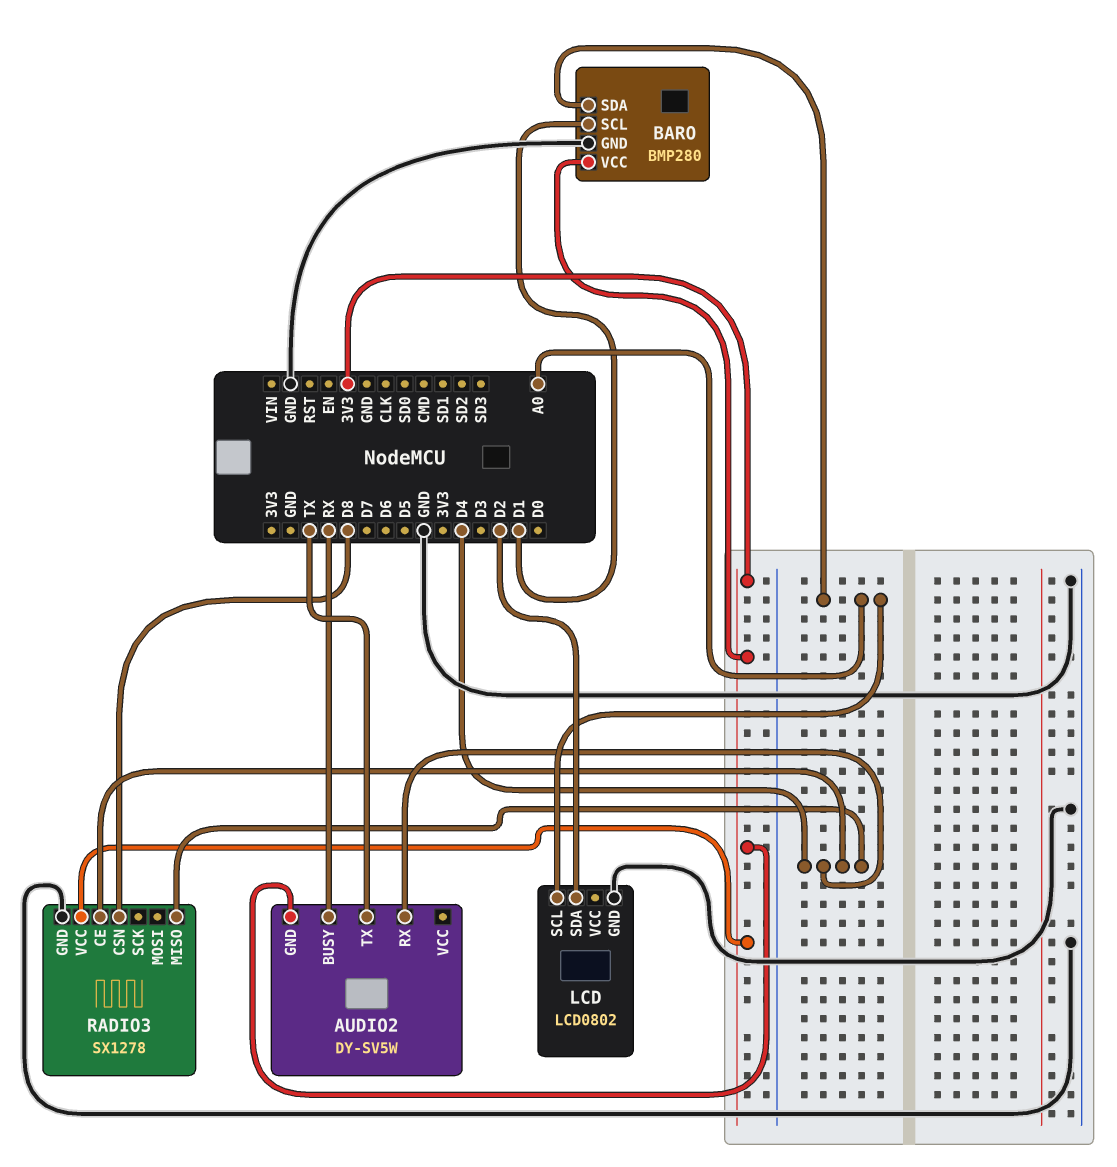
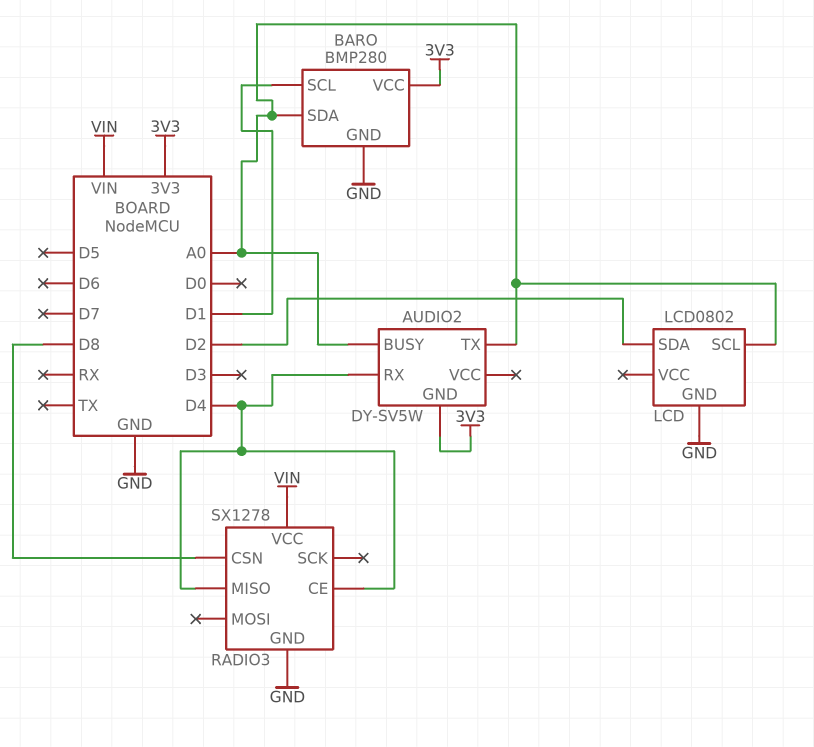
AUDIO2 pin BUSY: RX -> A0
AUDIO2 pin TX: TX -> A0
RADIO3 pin VCC: 3V3 -> VIN

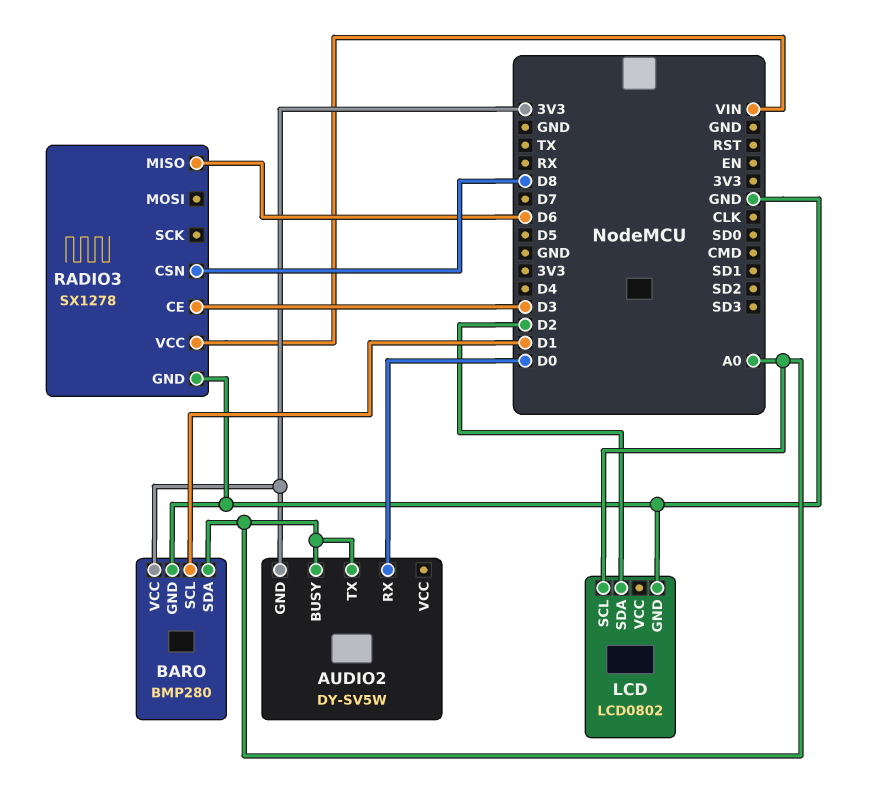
AUDIO2 pin RX: D4 -> D0
RADIO3 pin CE: D4 -> D3
RADIO3 pin MISO: D4 -> D6

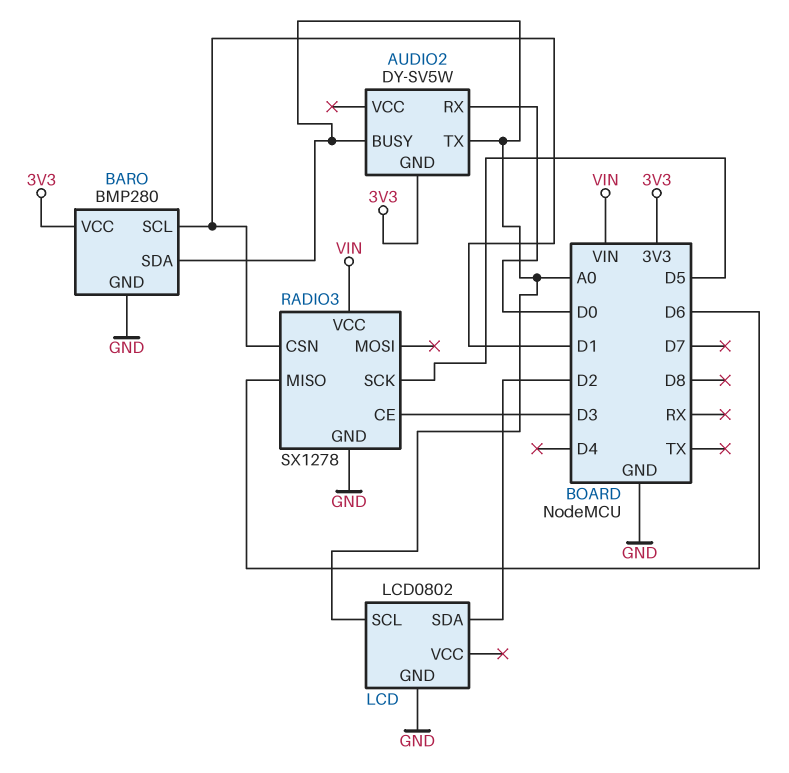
RADIO3 pin CSN: D8 -> D1
RADIO3 pin SCK: none -> D5

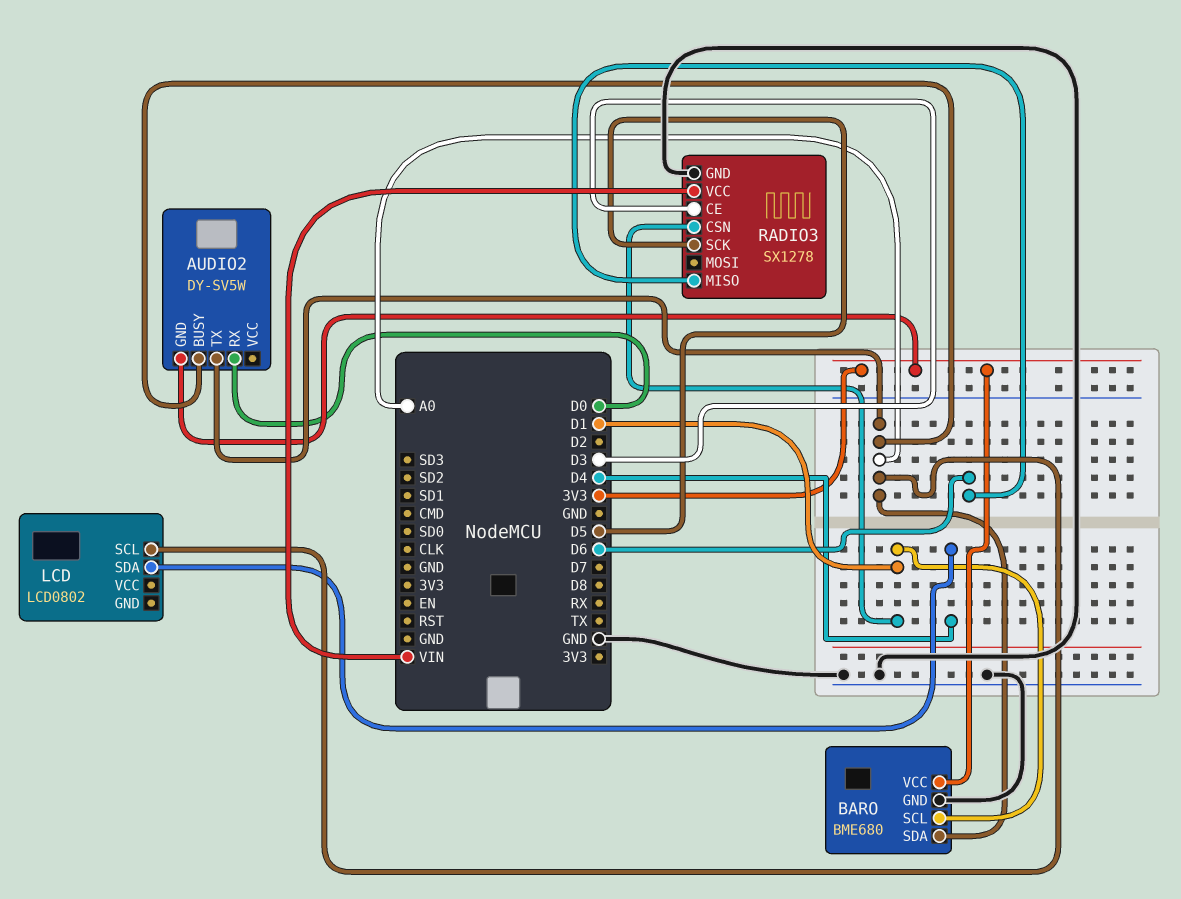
BARO: BMP280 -> BME680
LCD pin GND: GND -> none
LCD pin SDA: D2 -> D4

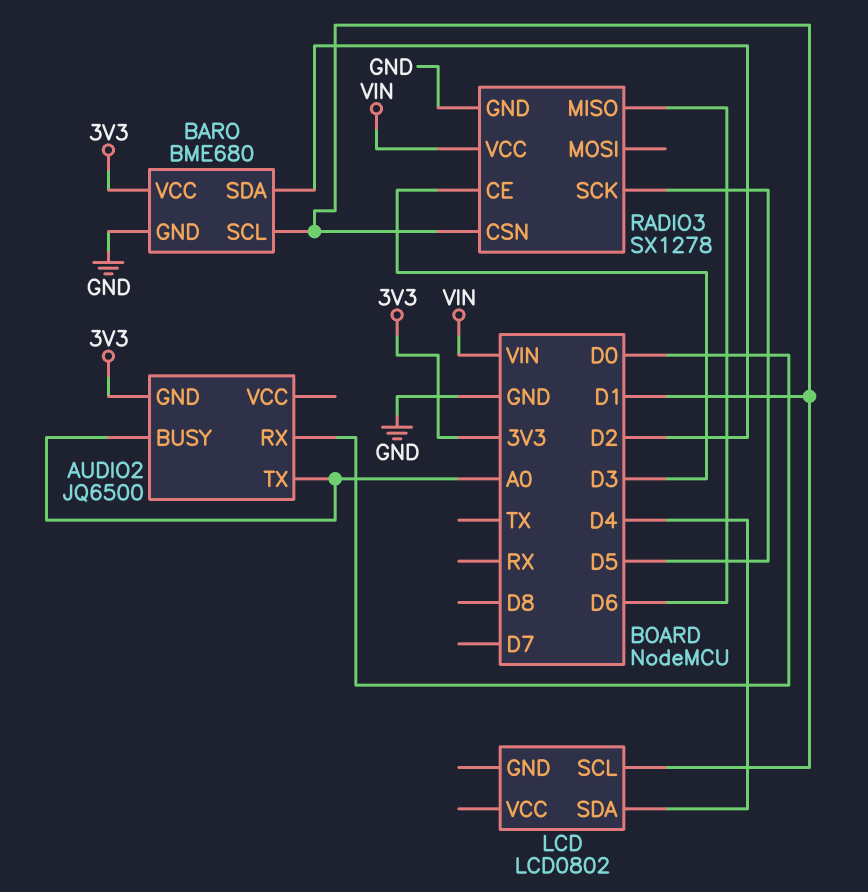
AUDIO2: DY-SV5W -> JQ6500
BARO pin SDA: A0 -> D2
LCD pin SCL: A0 -> D1

